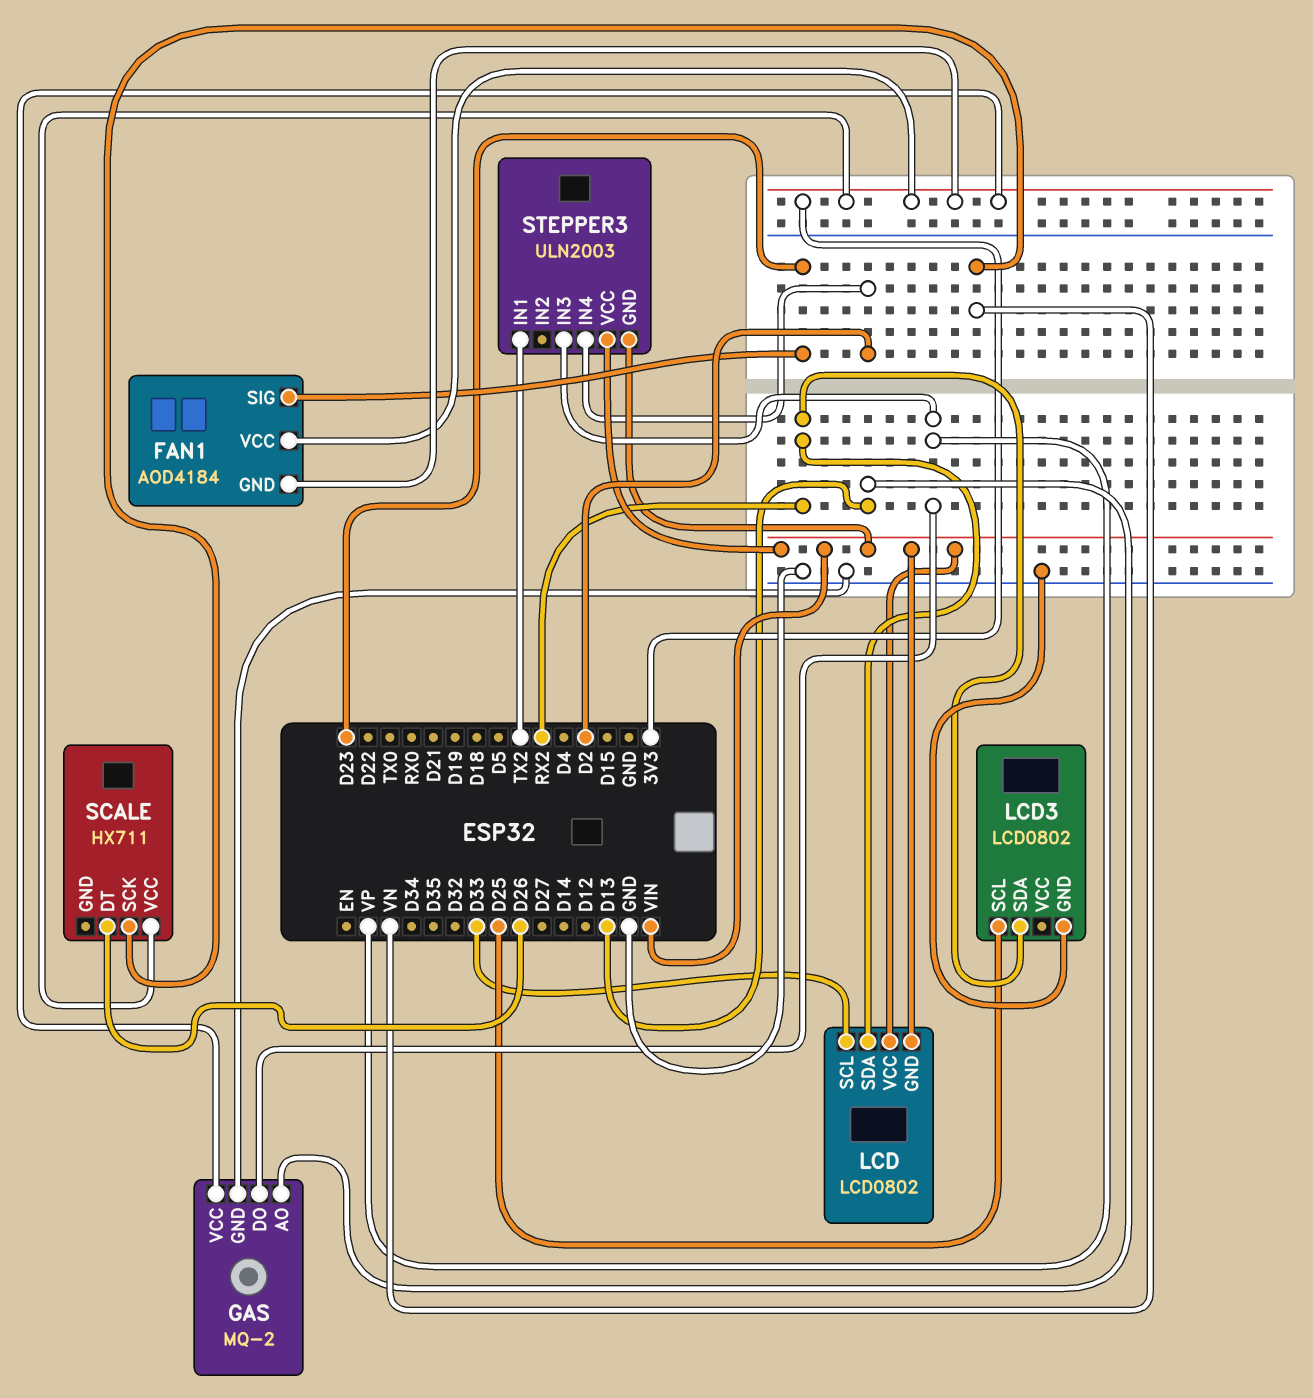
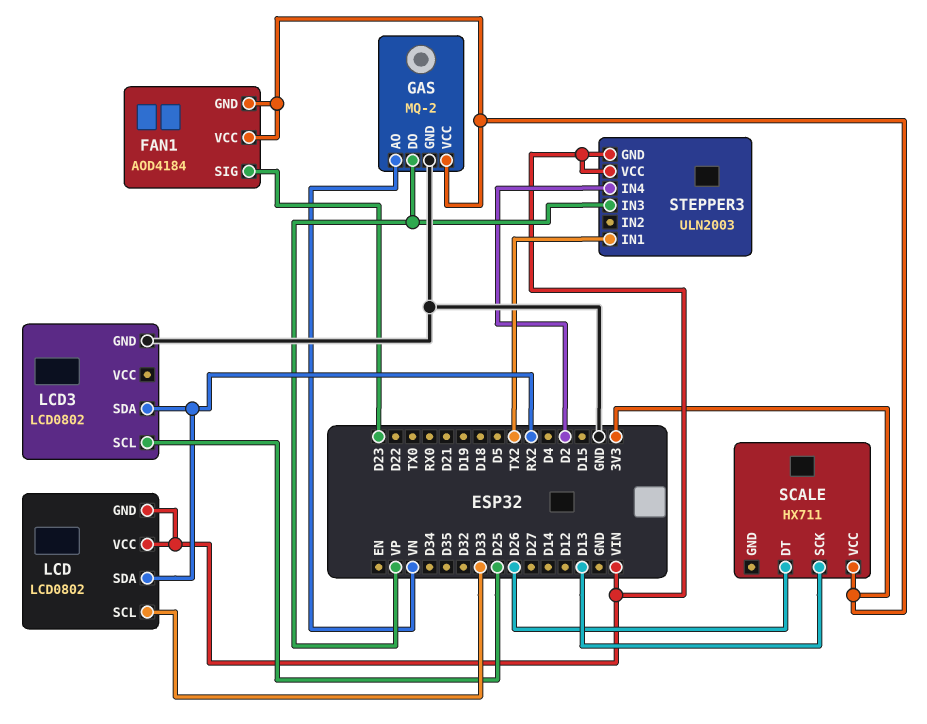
GAS pin AO: D13 -> VN
SCALE pin SCK: VN -> D13

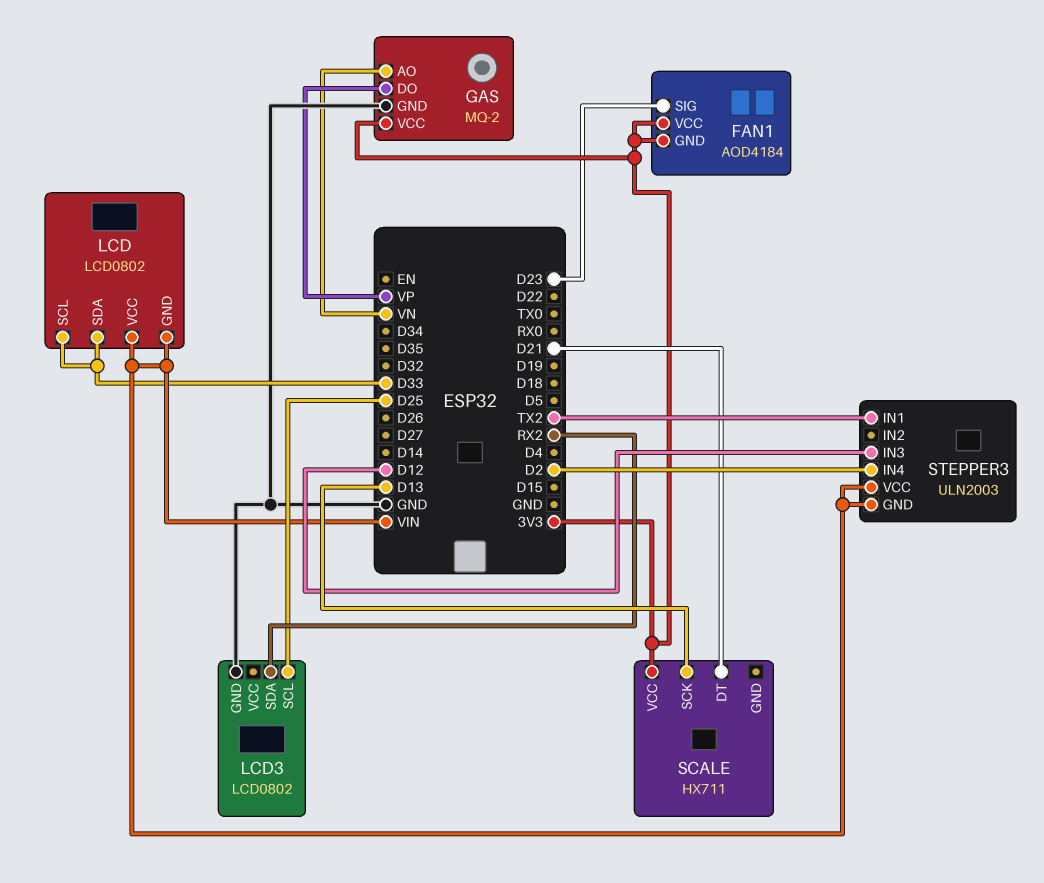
LCD pin SDA: RX2 -> D33
SCALE pin DT: D26 -> D21
STEPPER3 pin IN3: VP -> D12

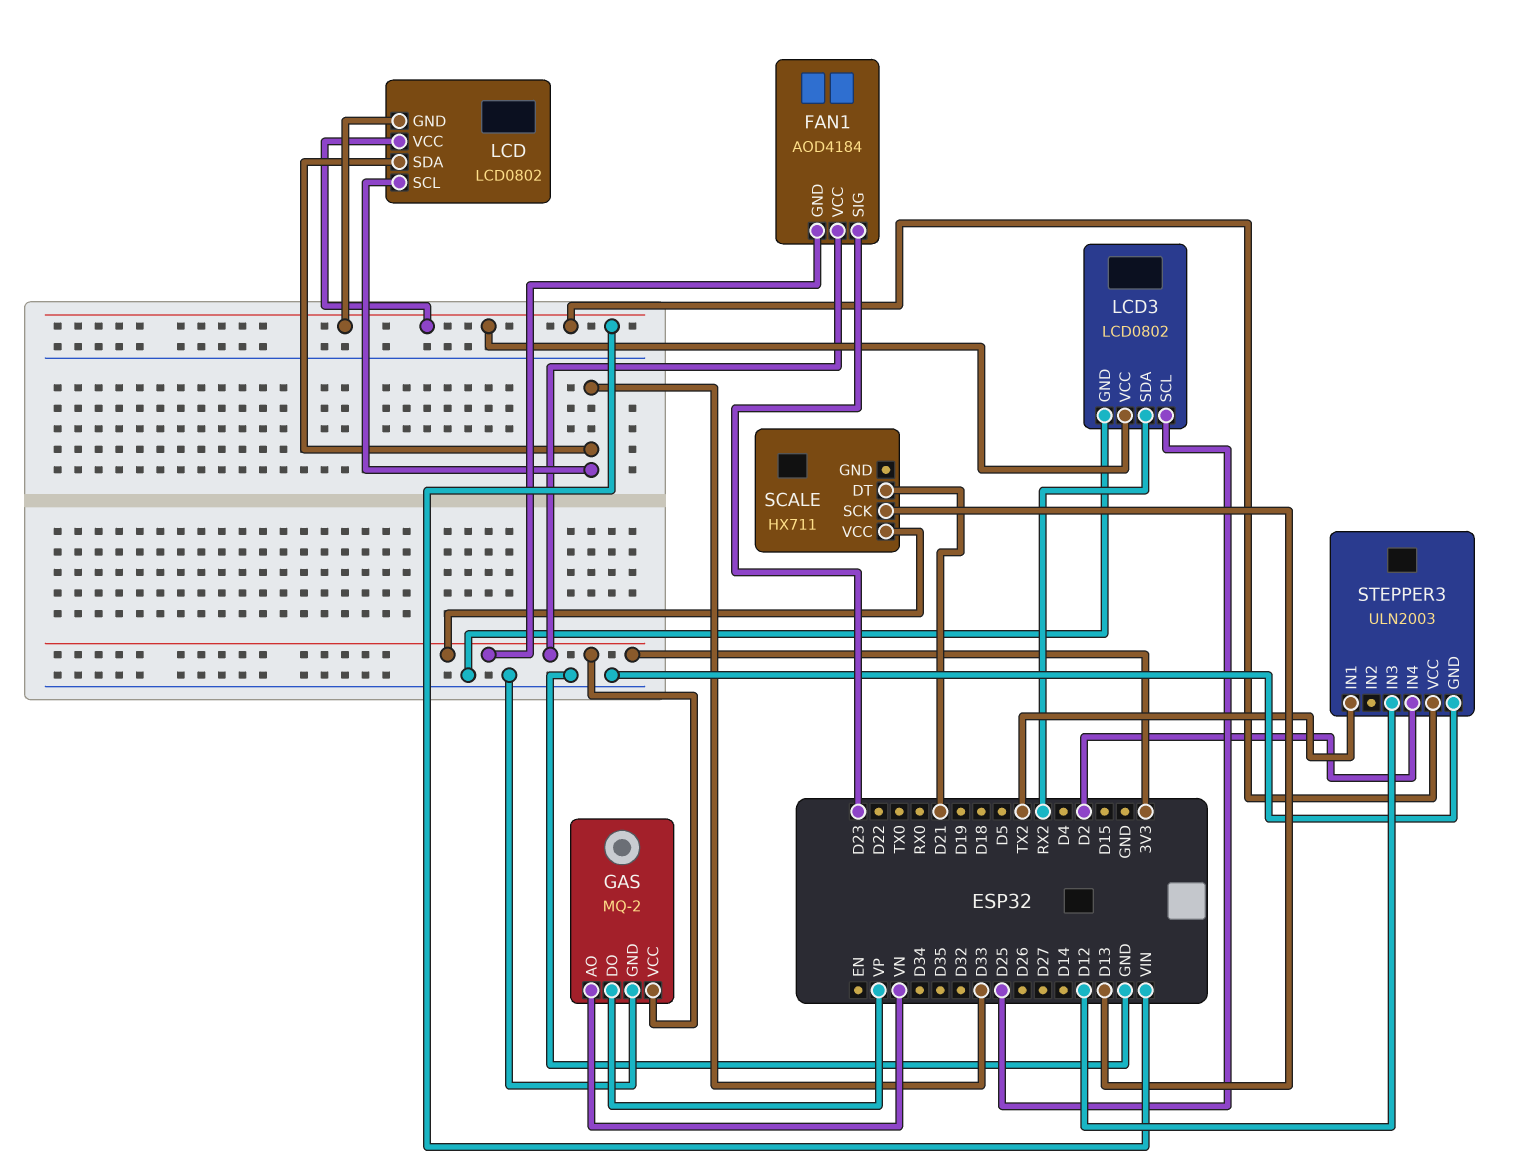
LCD3 pin VCC: none -> VIN
STEPPER3 pin GND: VIN -> GND

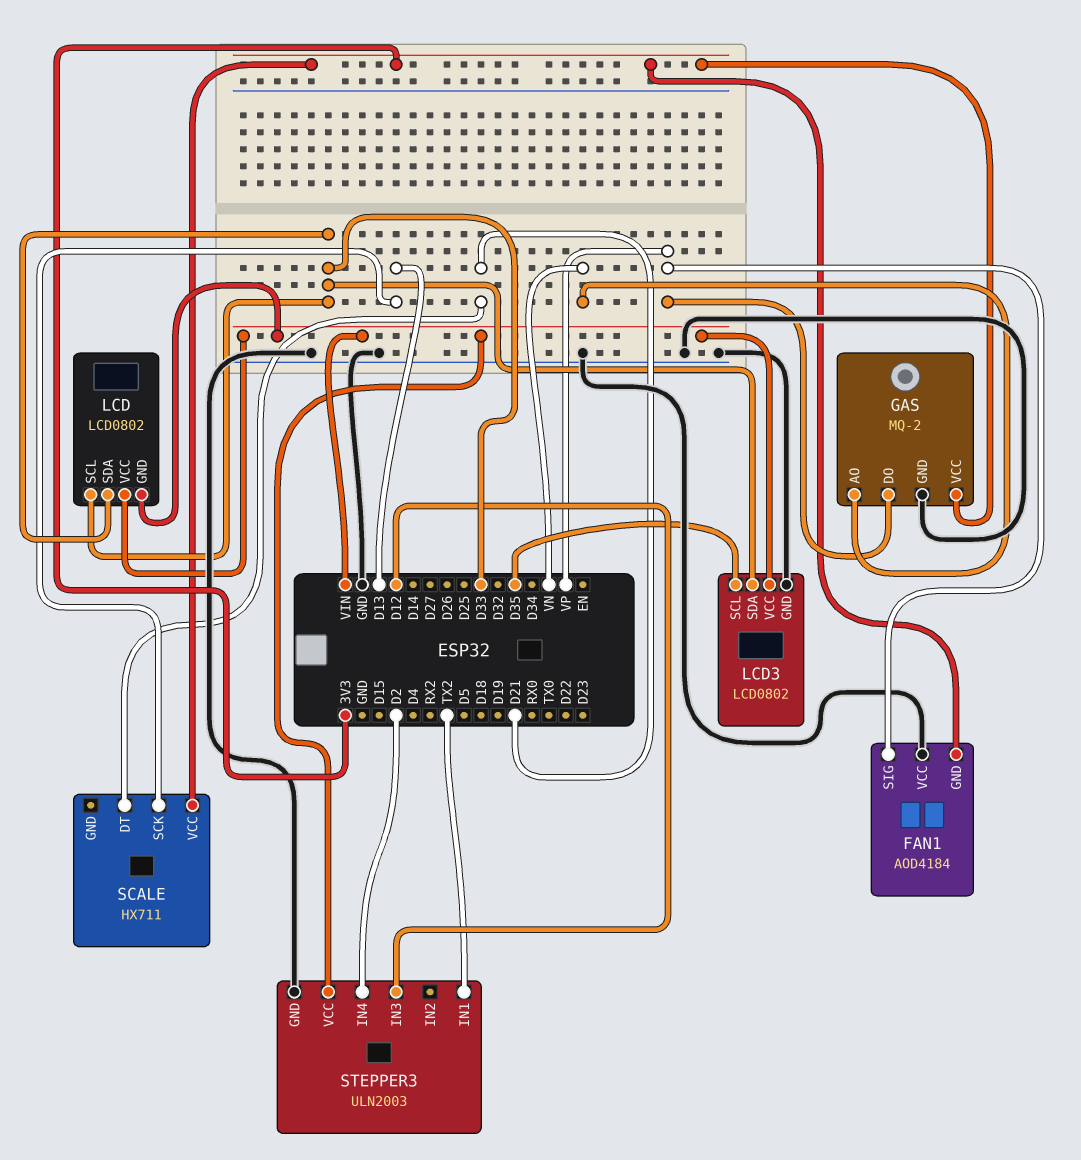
FAN1 pin SIG: D23 -> VP
FAN1 pin VCC: 3V3 -> GND
LCD3 pin SCL: D25 -> D35
LCD3 pin SDA: RX2 -> D33

